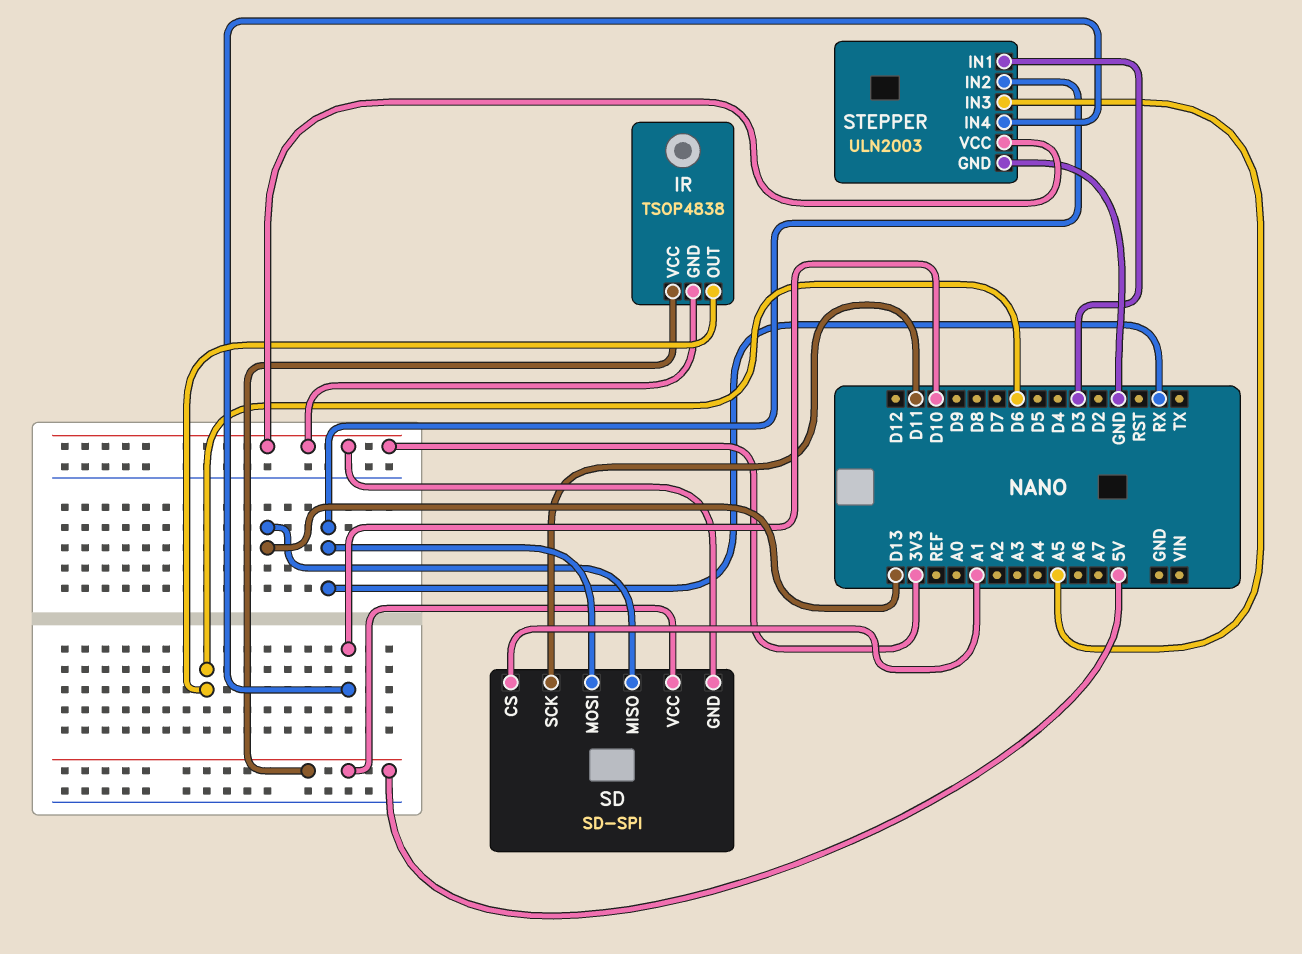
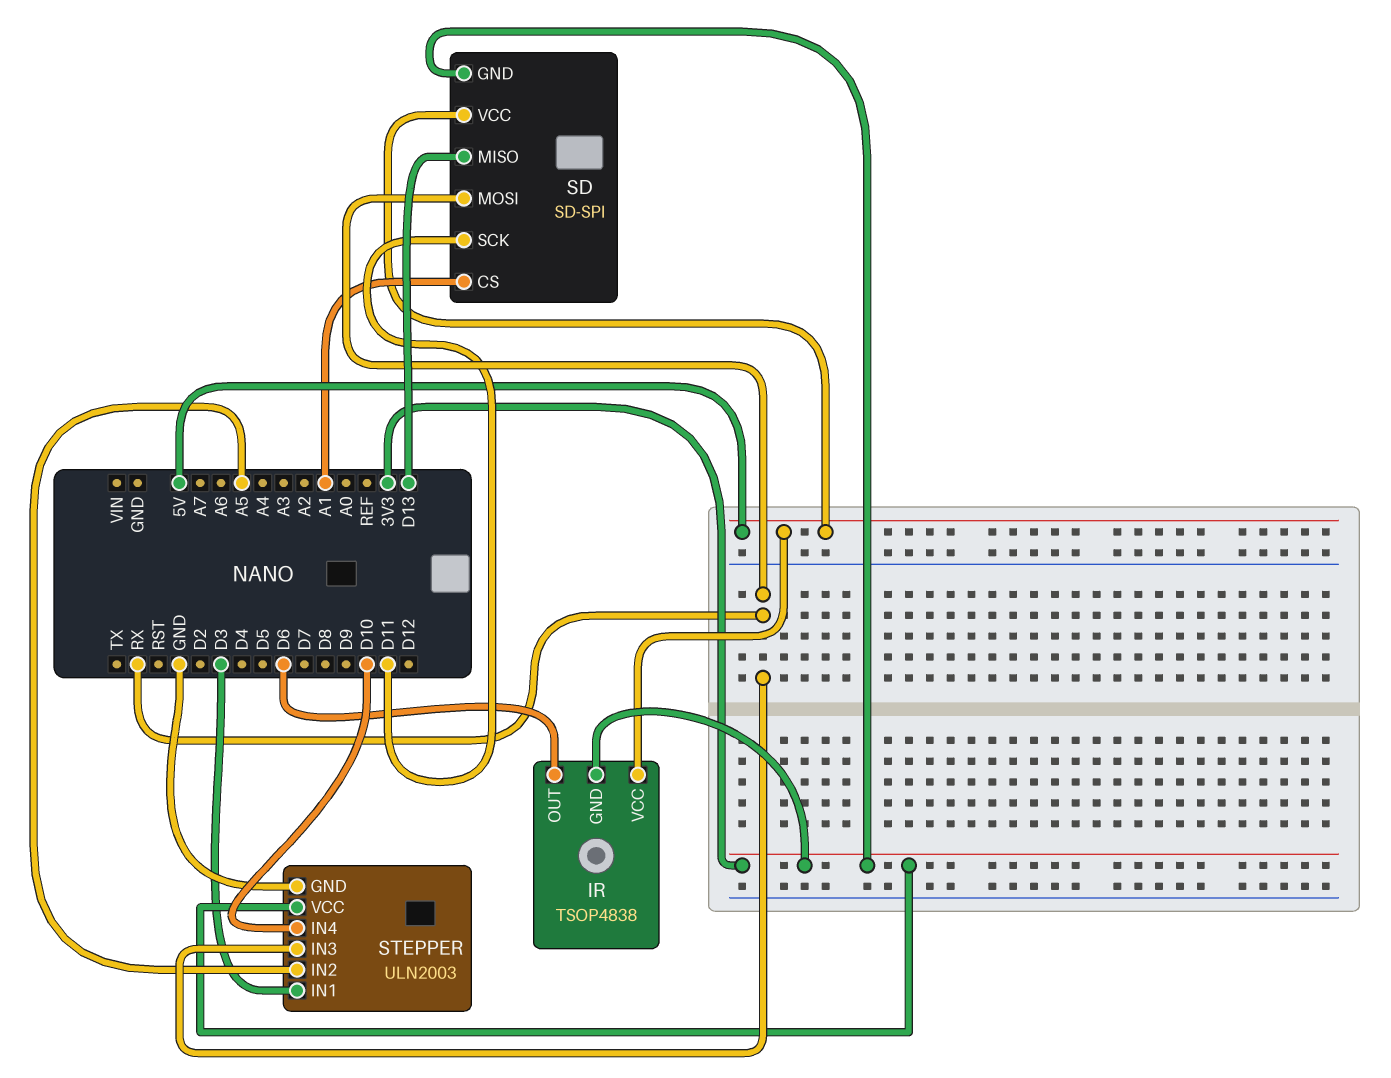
STEPPER pin IN2: RX -> A5
STEPPER pin IN3: A5 -> RX

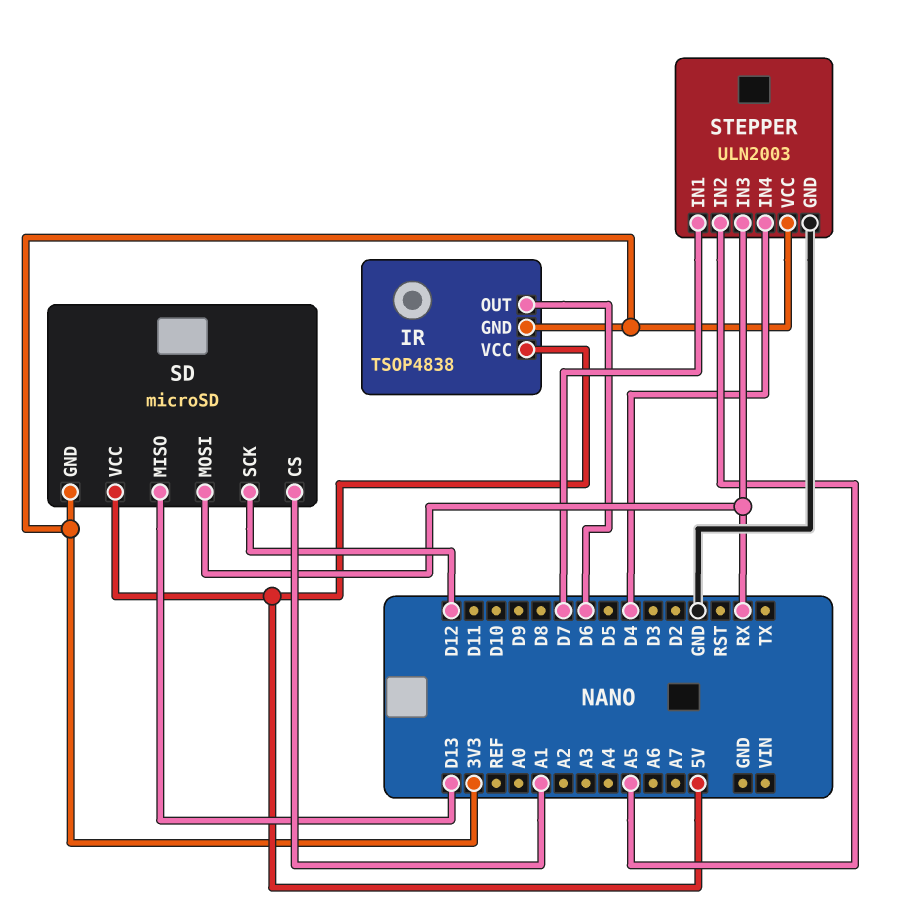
SD: SD-SPI -> microSD
SD pin SCK: D11 -> D12
STEPPER pin IN1: D3 -> D7
STEPPER pin IN4: D10 -> D4

